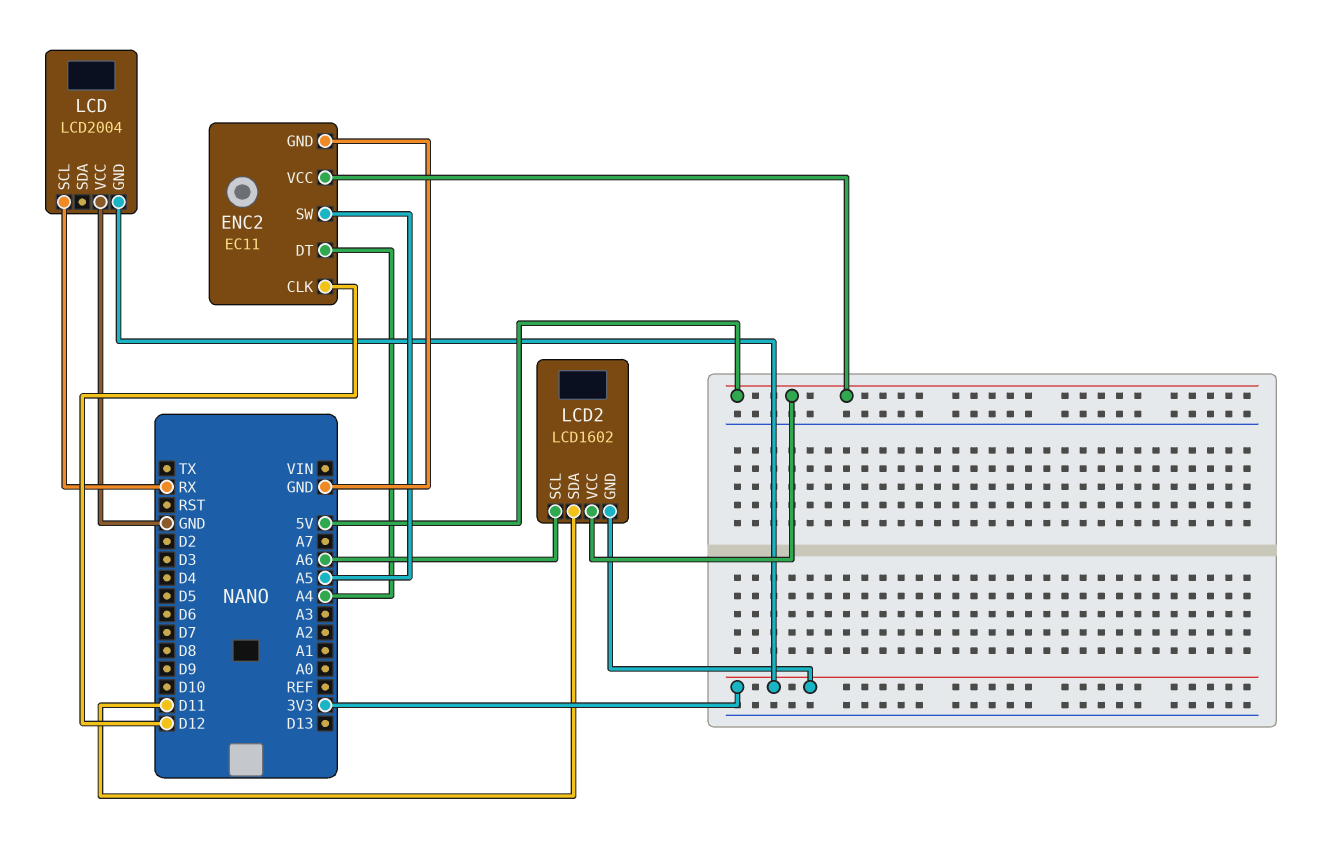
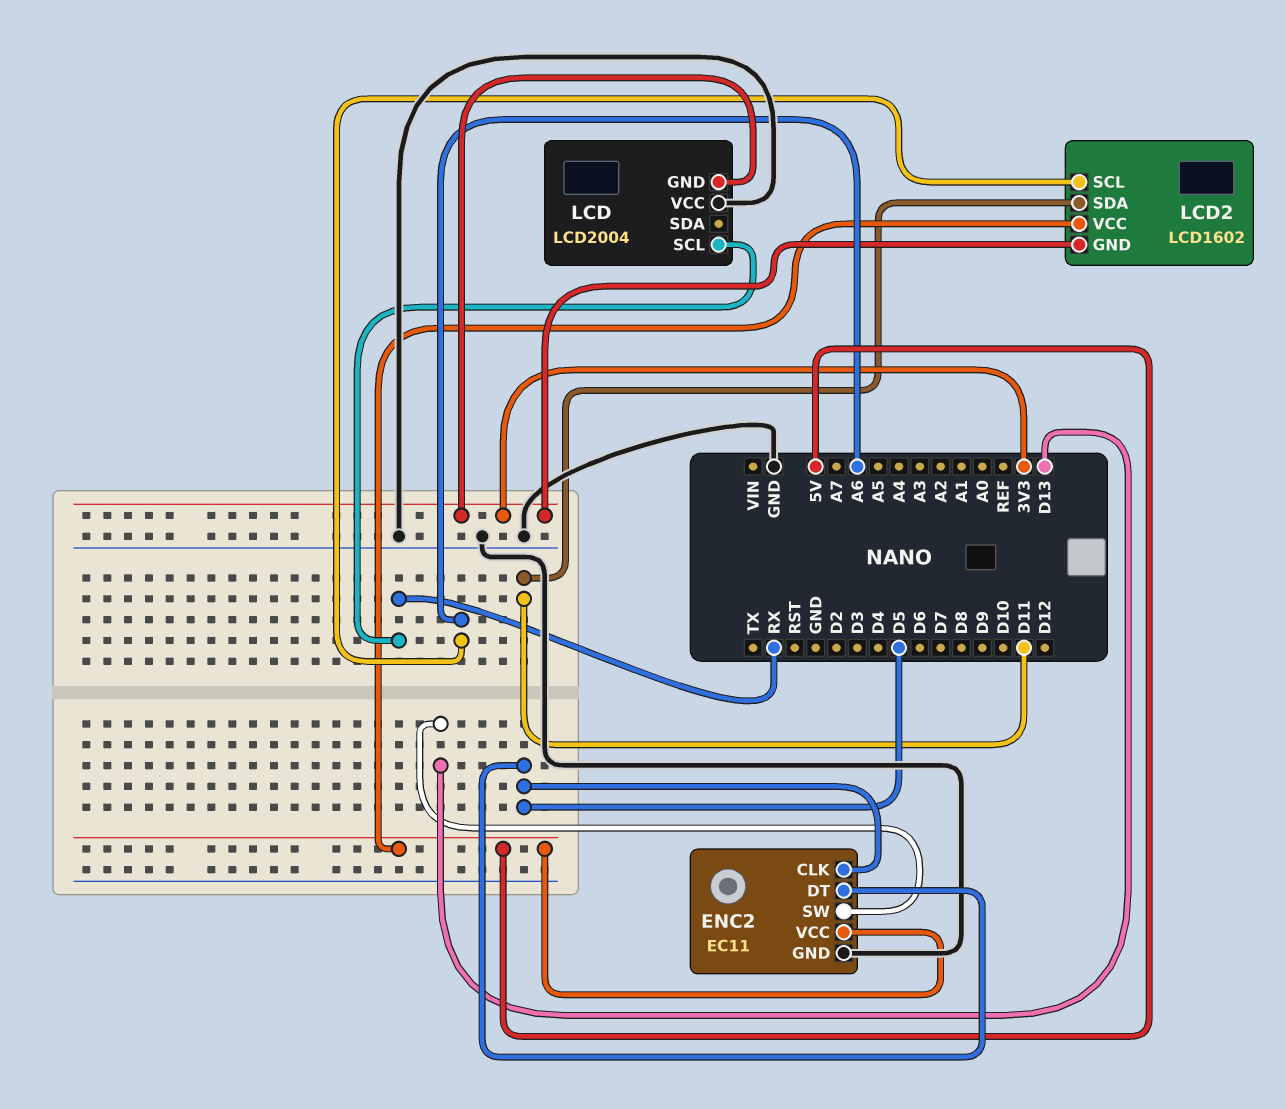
ENC2 pin CLK: D12 -> D5
ENC2 pin DT: A4 -> D5
ENC2 pin SW: A5 -> D13

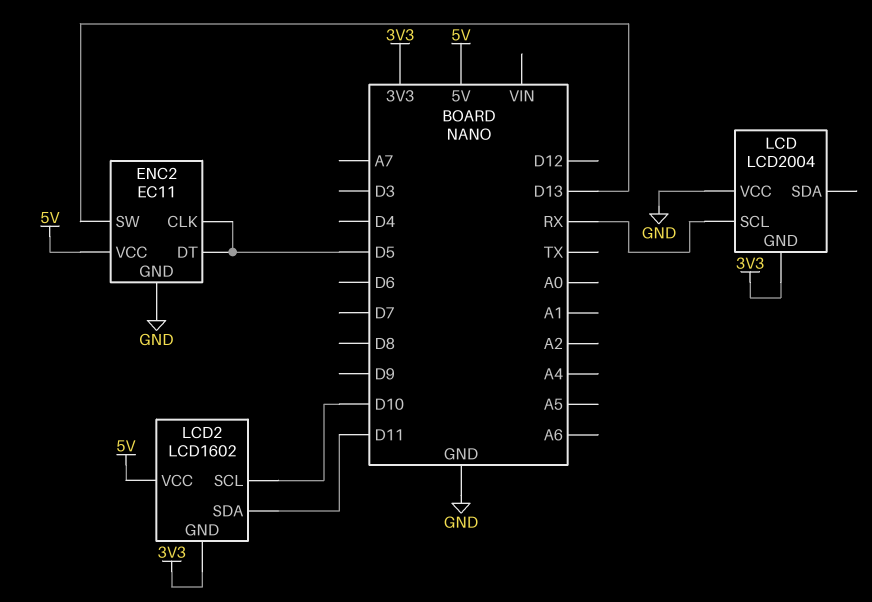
LCD2 pin SCL: A6 -> D10

